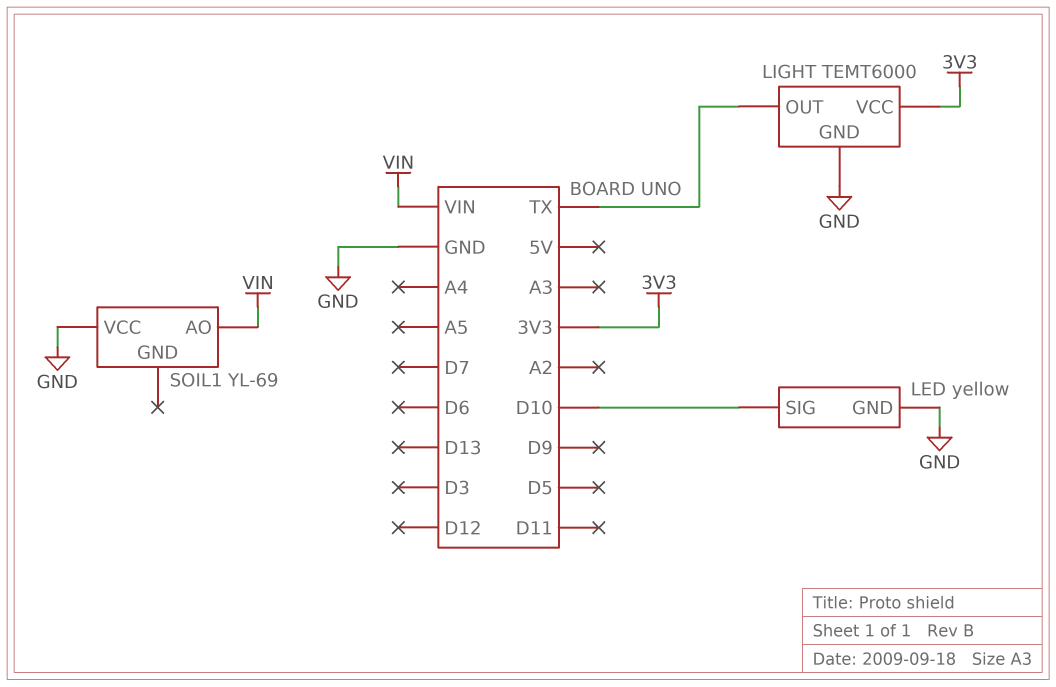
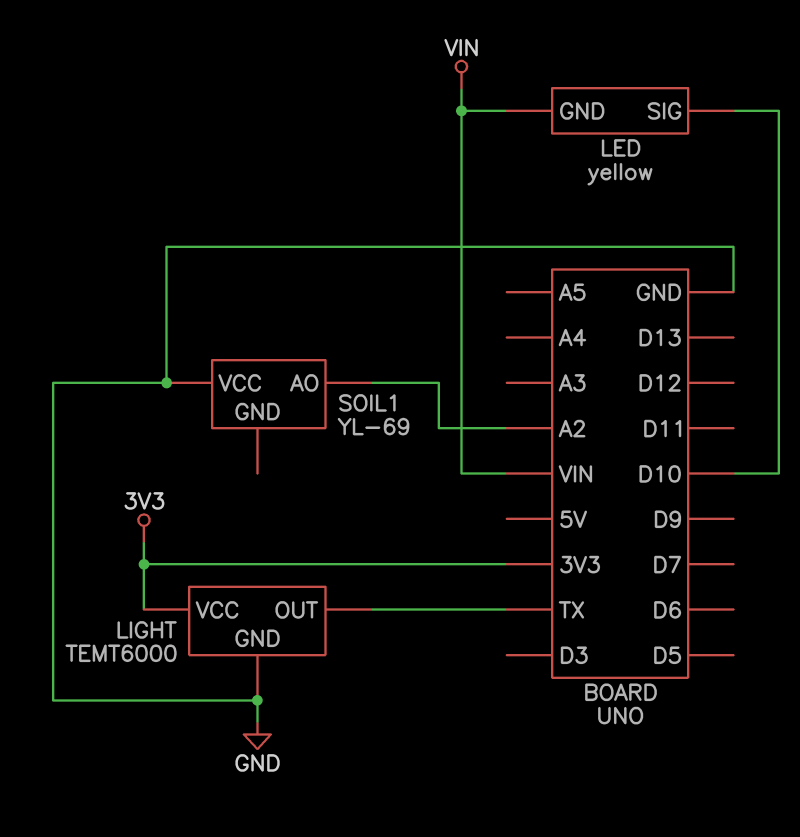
LED pin GND: GND -> VIN
SOIL1 pin AO: VIN -> A2

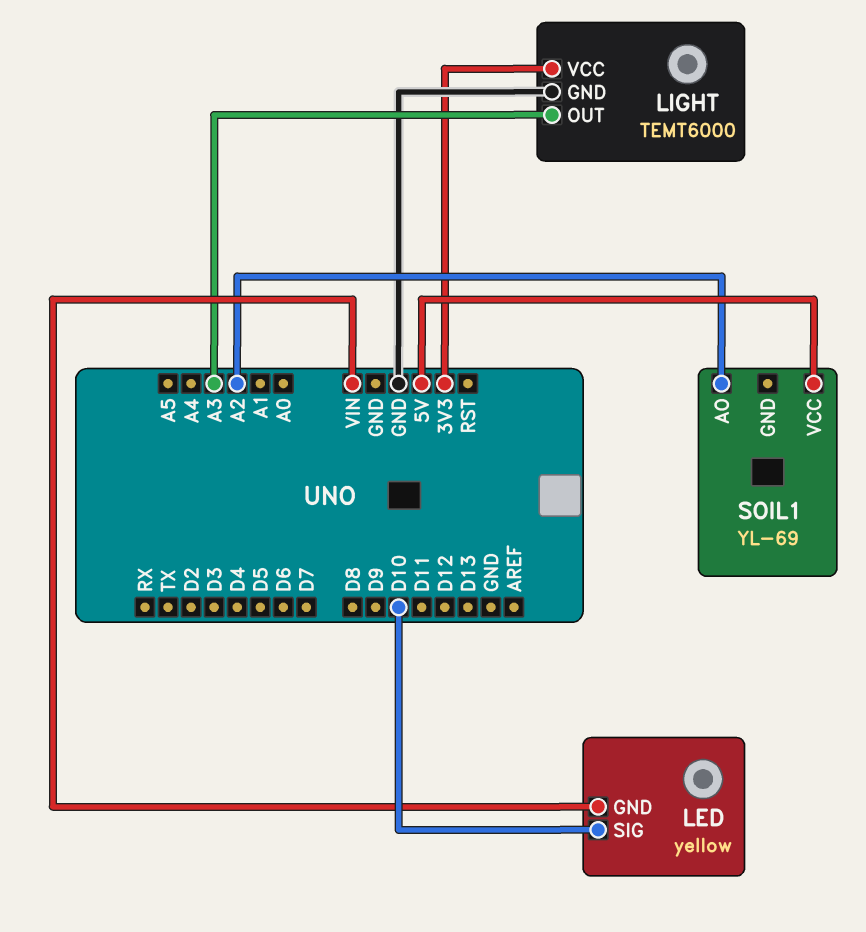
LIGHT pin OUT: TX -> A3
SOIL1 pin VCC: GND -> 5V

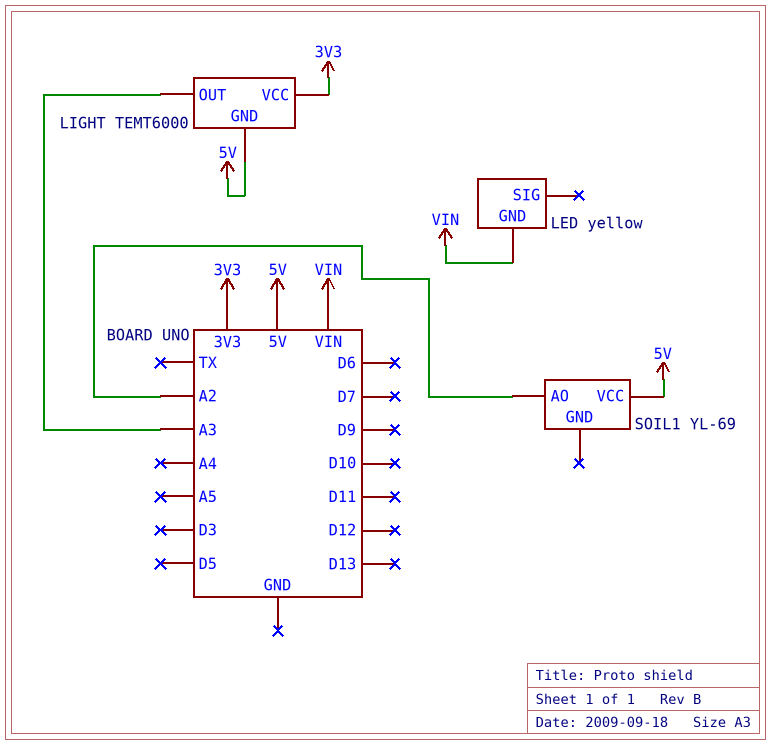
LED pin SIG: D10 -> none
LIGHT pin GND: GND -> 5V

